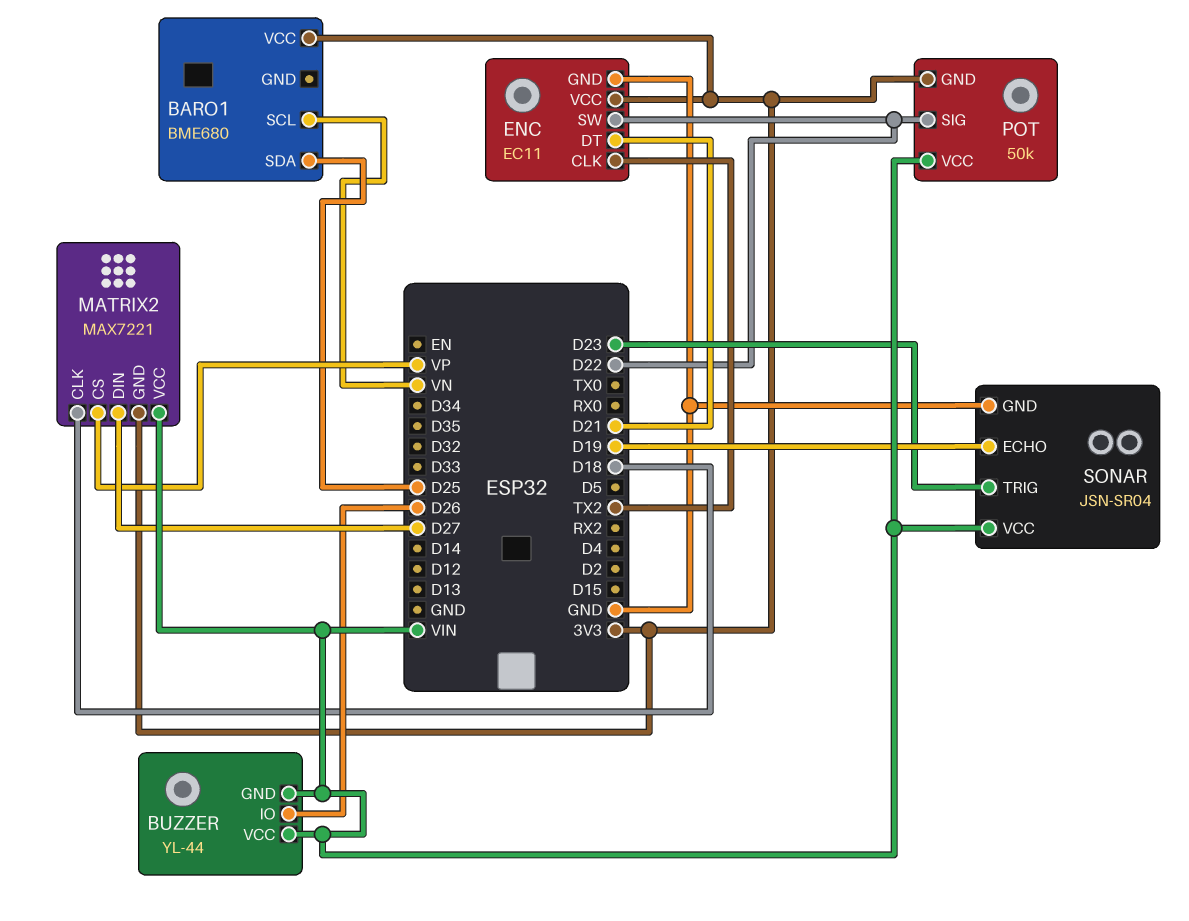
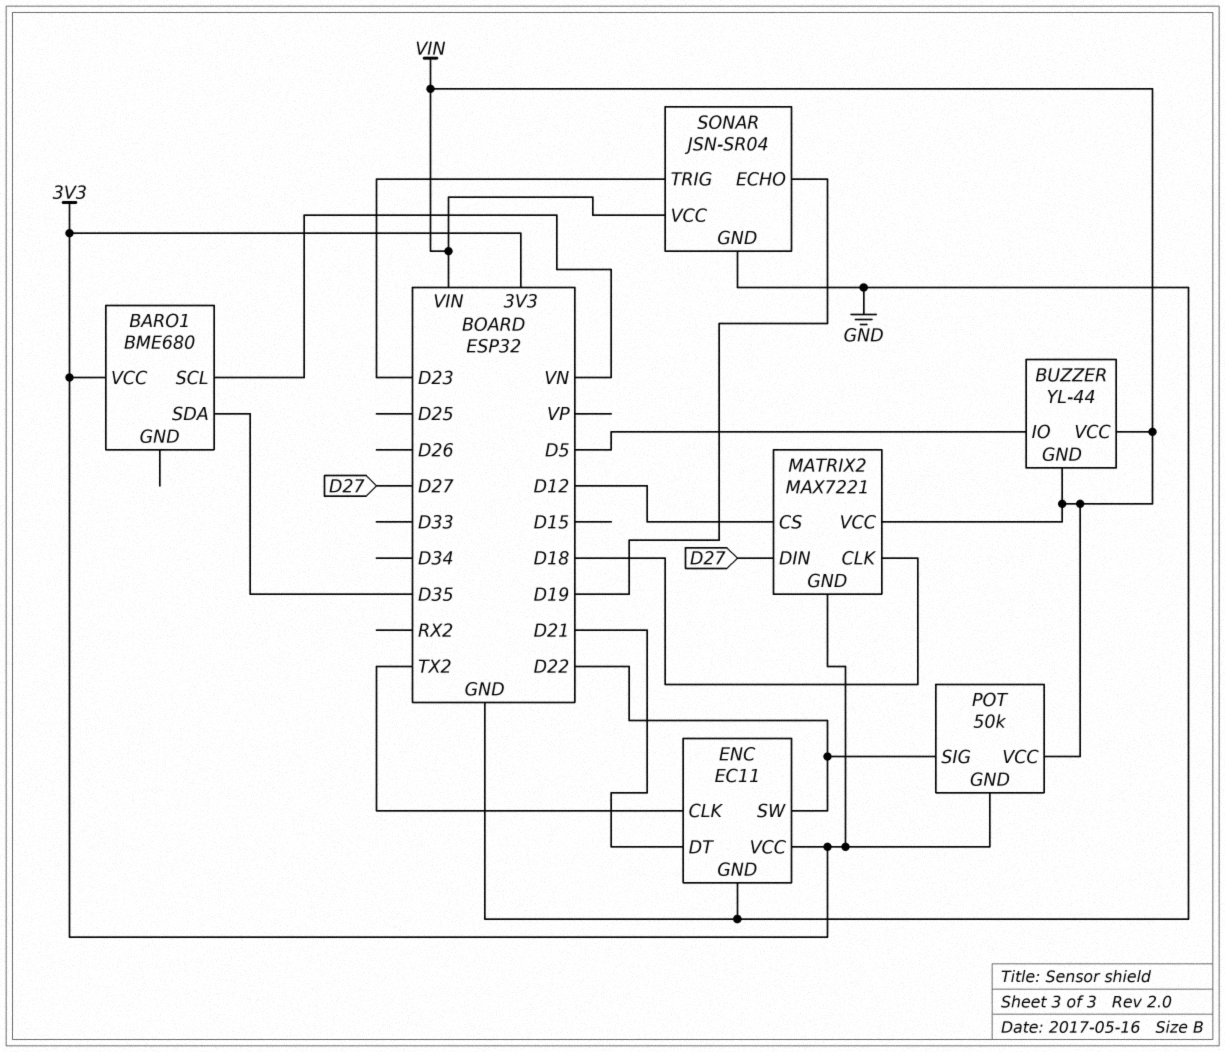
BARO1 pin SDA: D25 -> D35
BUZZER pin IO: D26 -> D5
MATRIX2 pin CS: VP -> D12

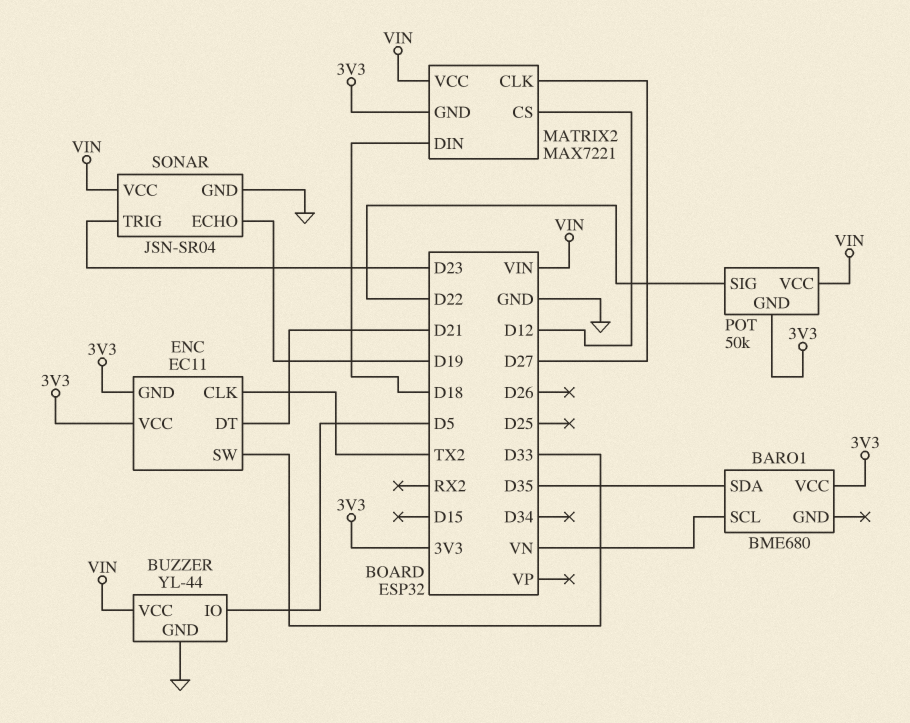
BUZZER pin GND: VIN -> GND
ENC pin GND: GND -> 3V3
ENC pin SW: D22 -> D33
MATRIX2 pin CLK: D18 -> D27
MATRIX2 pin DIN: D27 -> D18

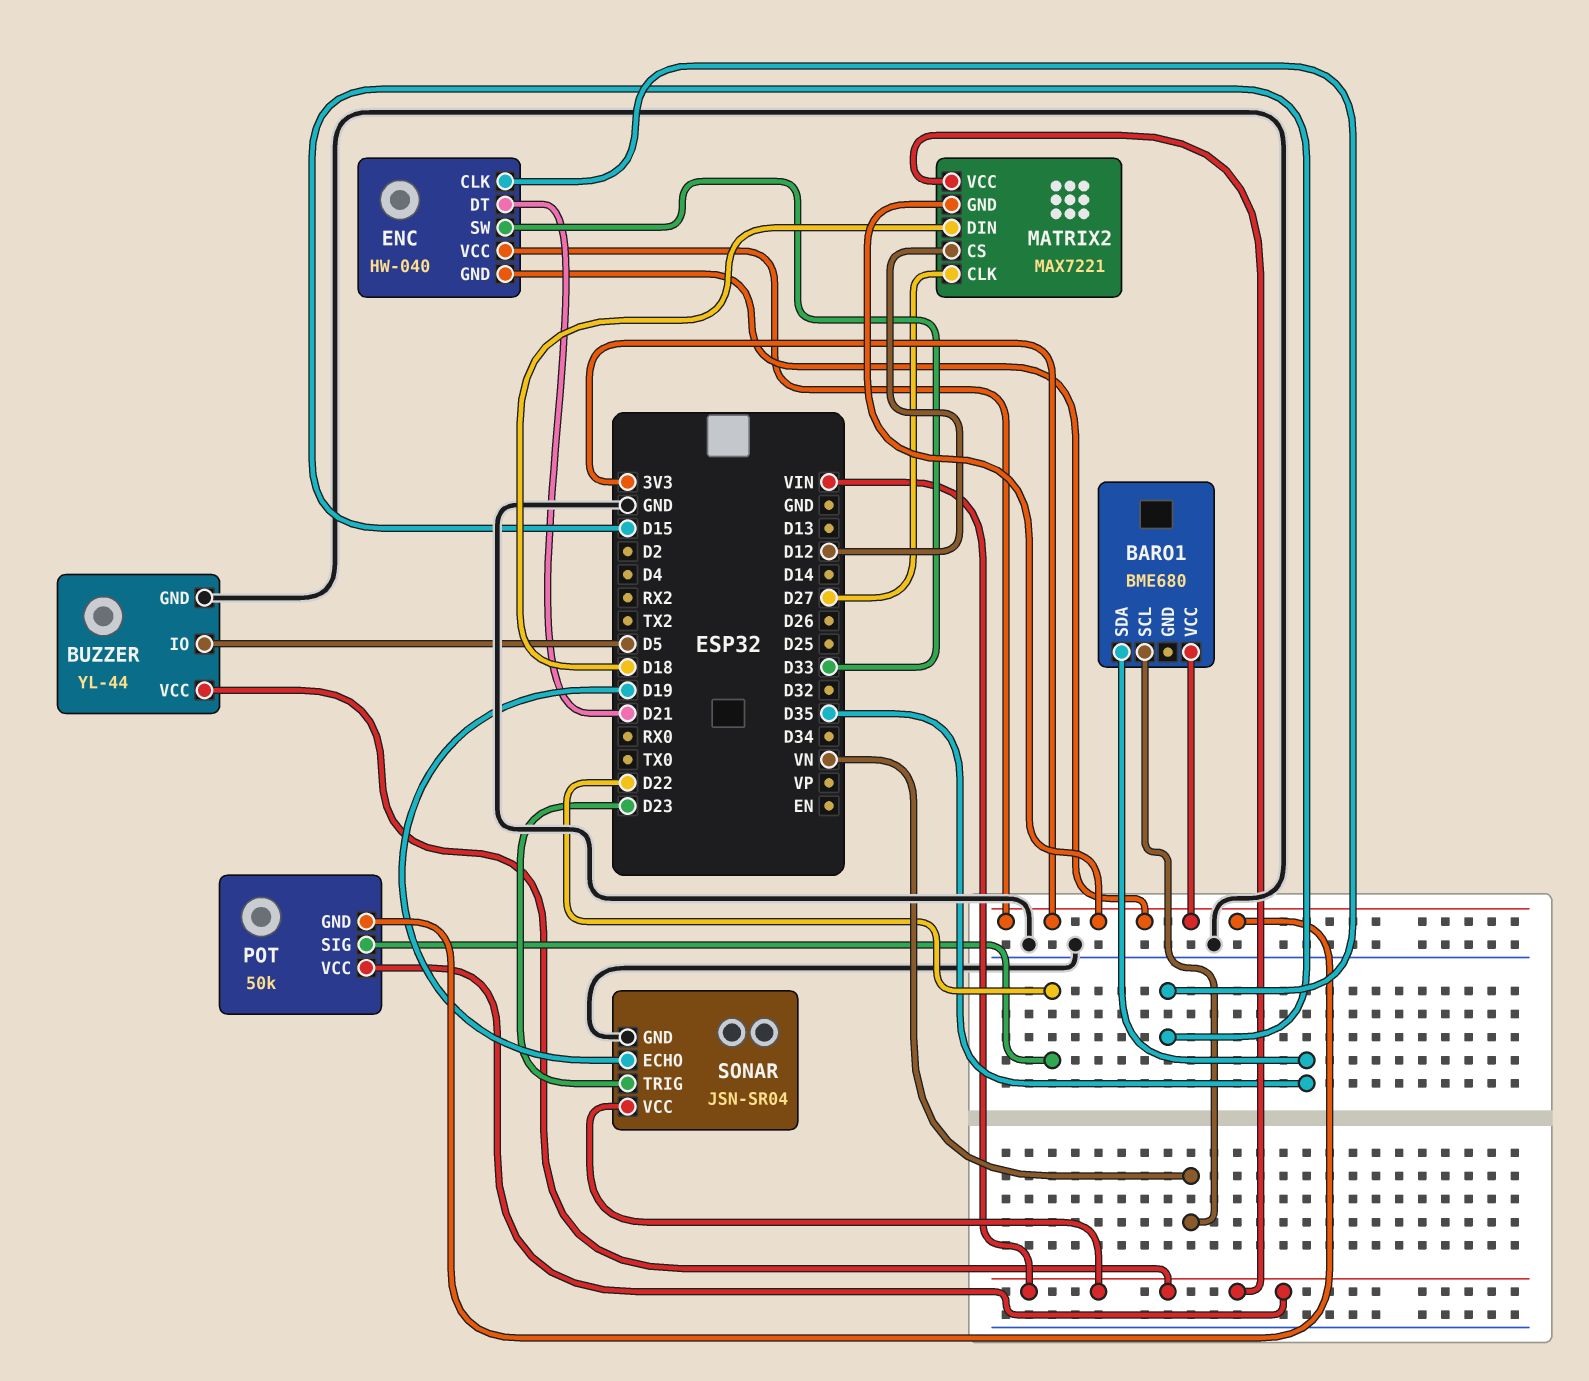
ENC: EC11 -> HW-040
ENC pin CLK: TX2 -> D15

